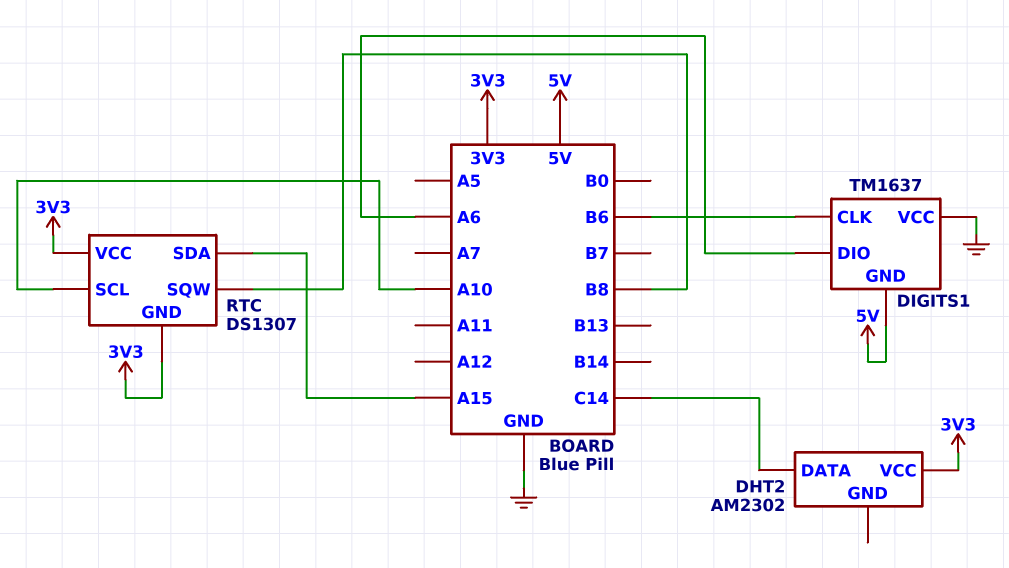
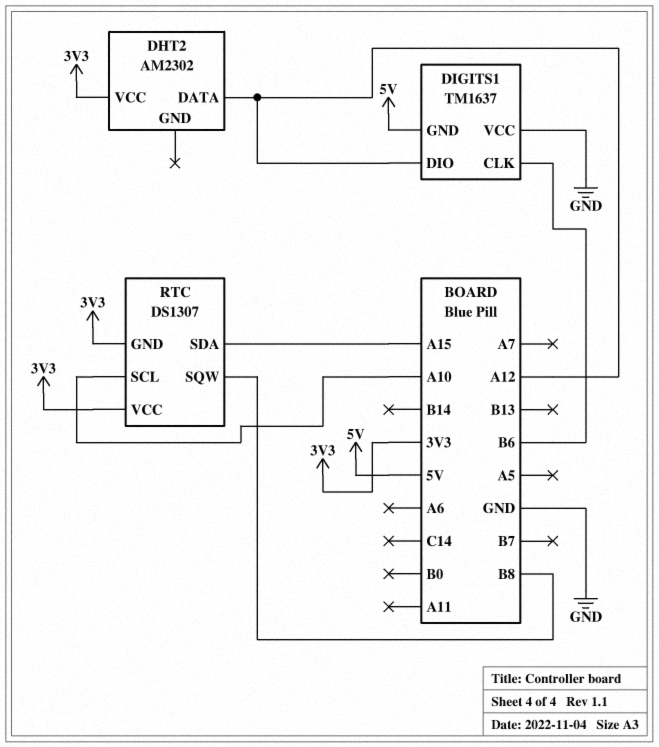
DHT2 pin DATA: C14 -> A12
DIGITS1 pin DIO: A6 -> A12

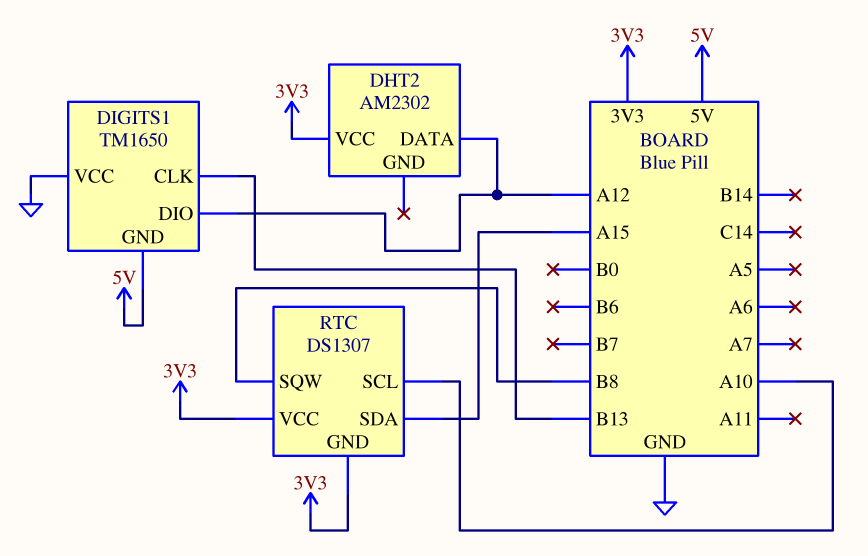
DIGITS1: TM1637 -> TM1650
DIGITS1 pin CLK: B6 -> B13

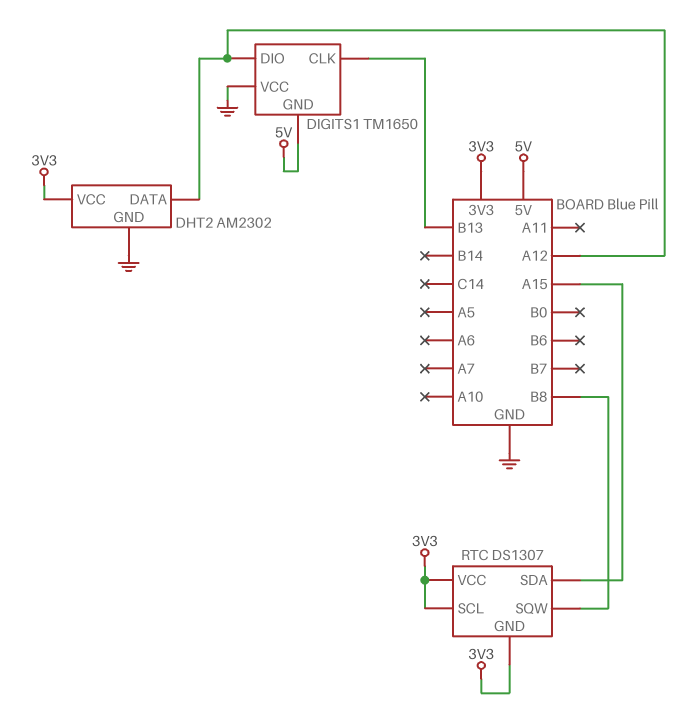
DHT2 pin GND: none -> GND
RTC pin SCL: A10 -> 3V3

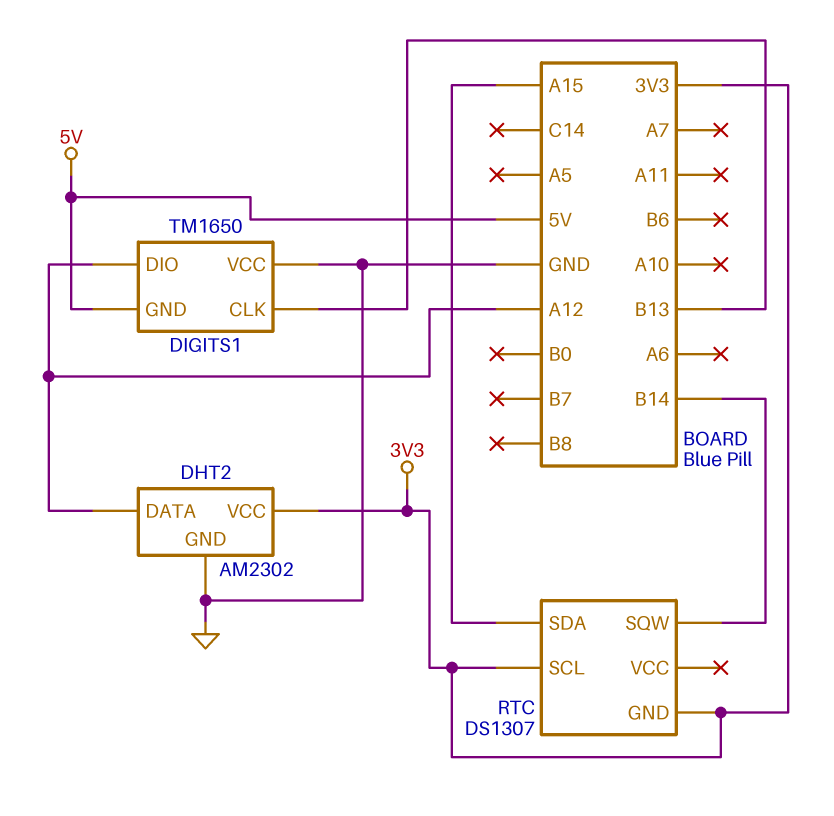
RTC pin SQW: B8 -> B14
RTC pin VCC: 3V3 -> none

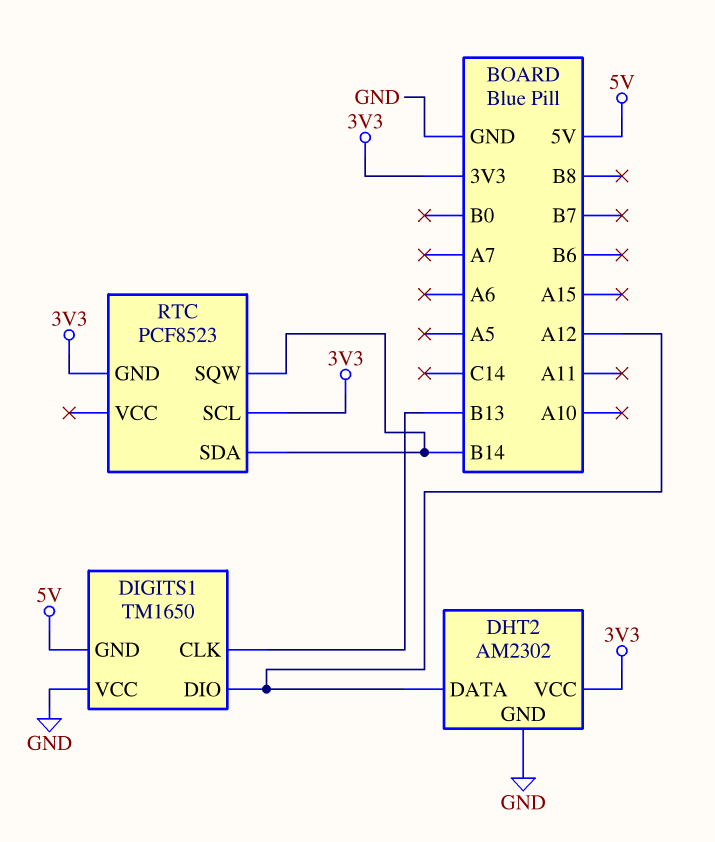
RTC: DS1307 -> PCF8523
RTC pin SDA: A15 -> B14

